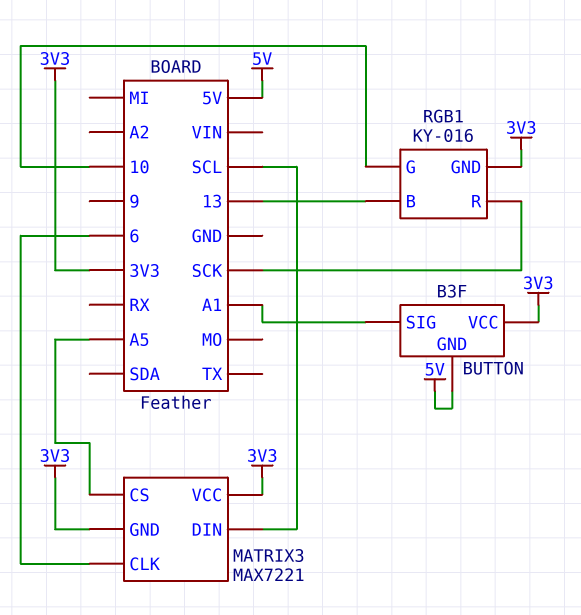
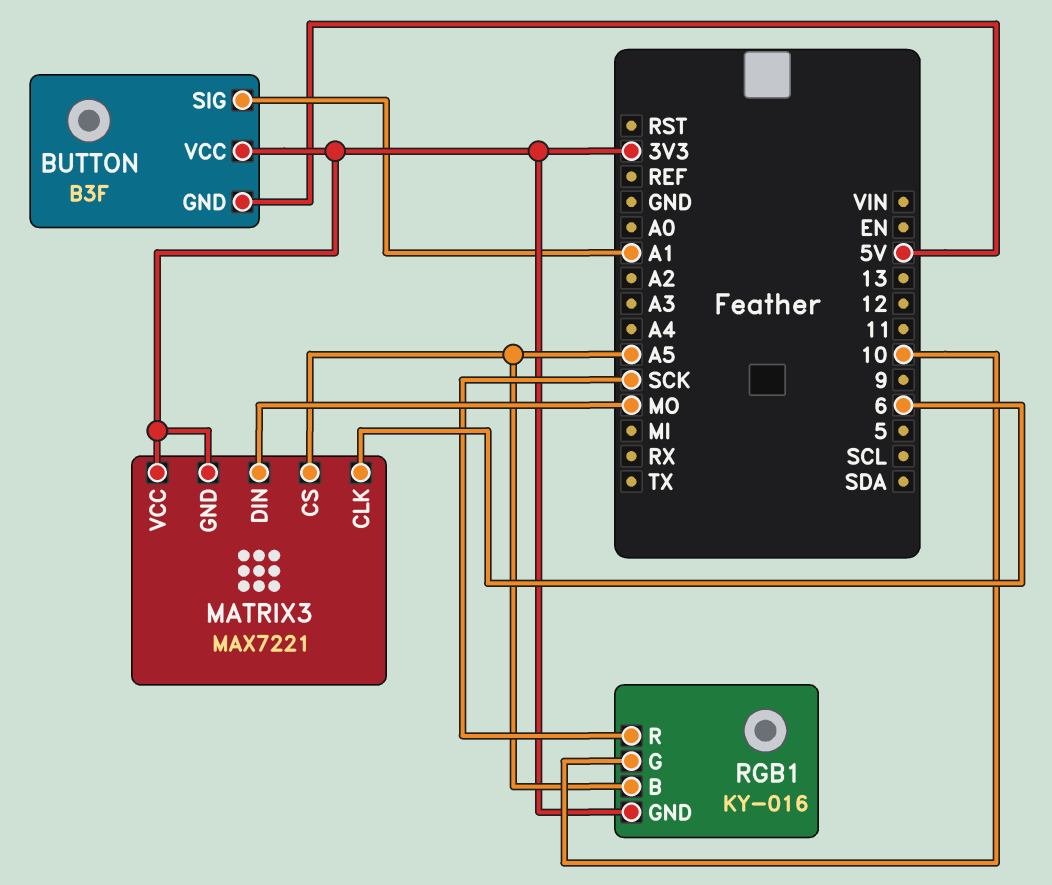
MATRIX3 pin DIN: SCL -> MO
RGB1 pin B: 13 -> A5

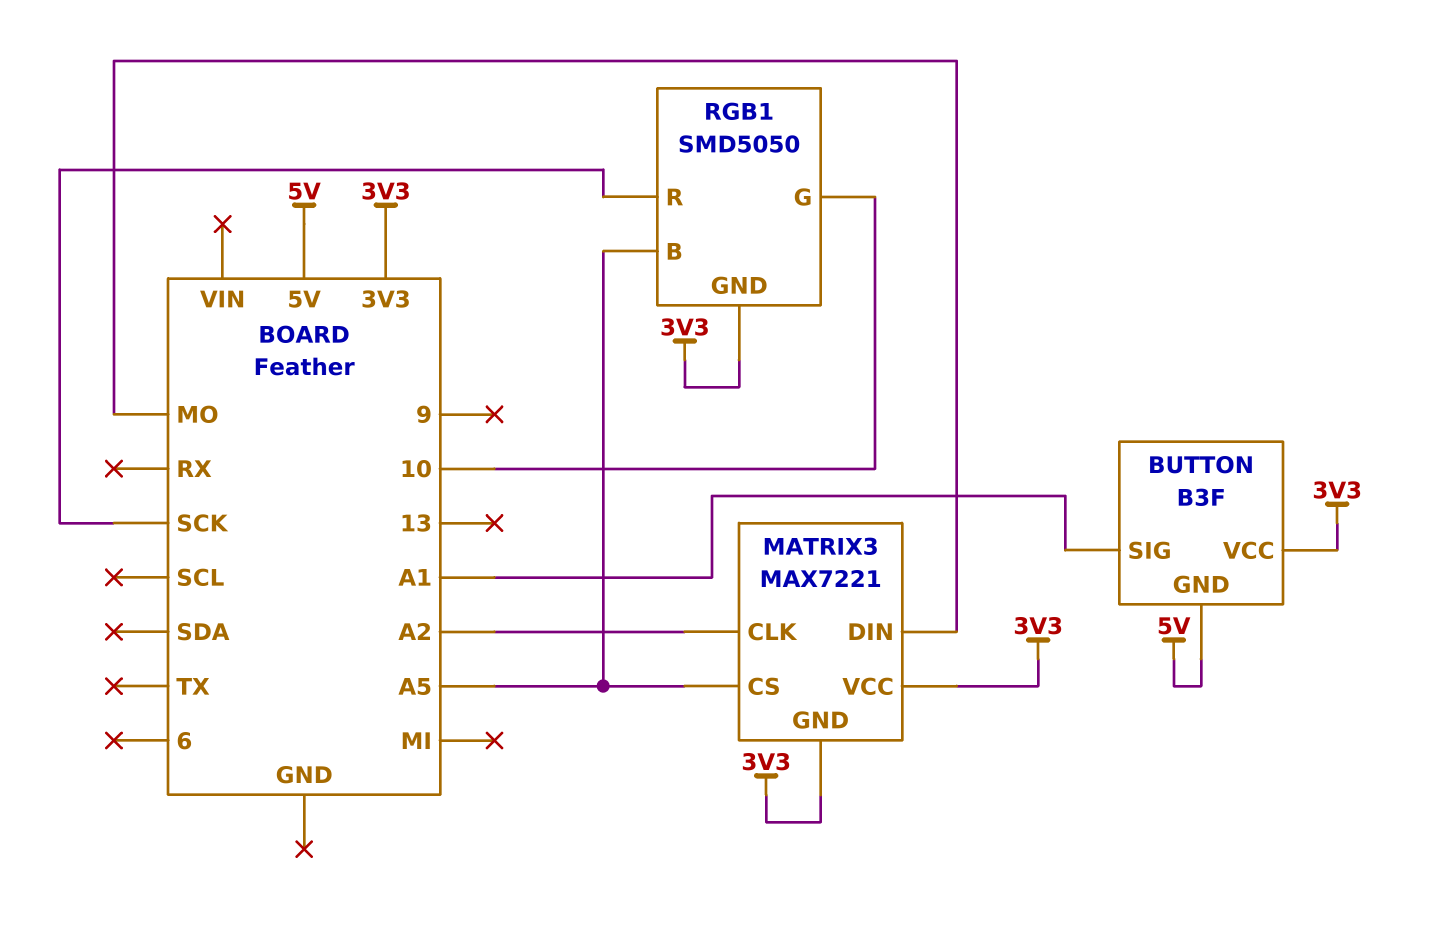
MATRIX3 pin CLK: 6 -> A2
RGB1: KY-016 -> SMD5050

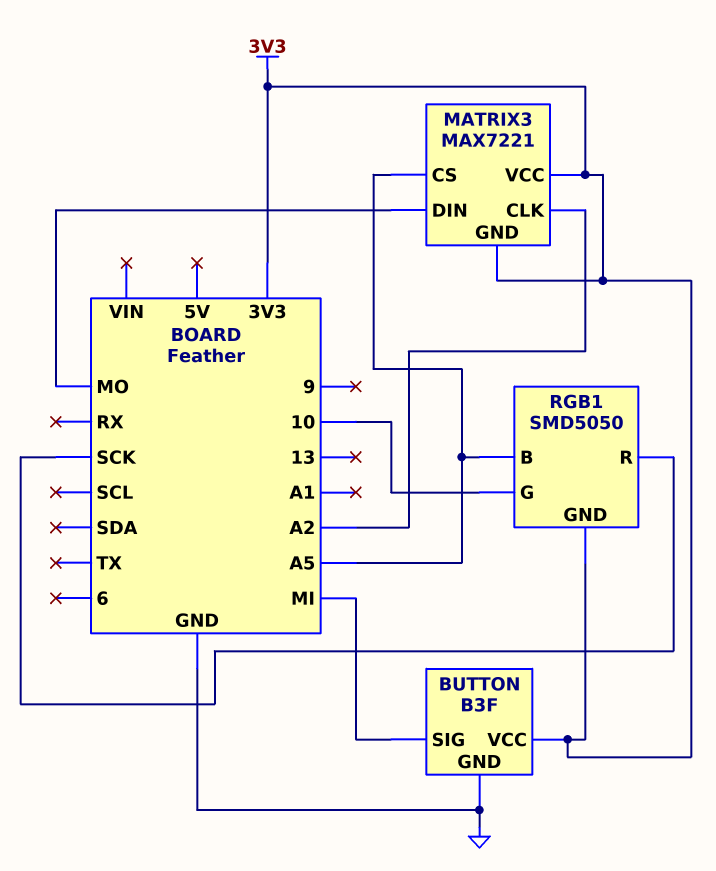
BUTTON pin GND: 5V -> GND
BUTTON pin SIG: A1 -> MI

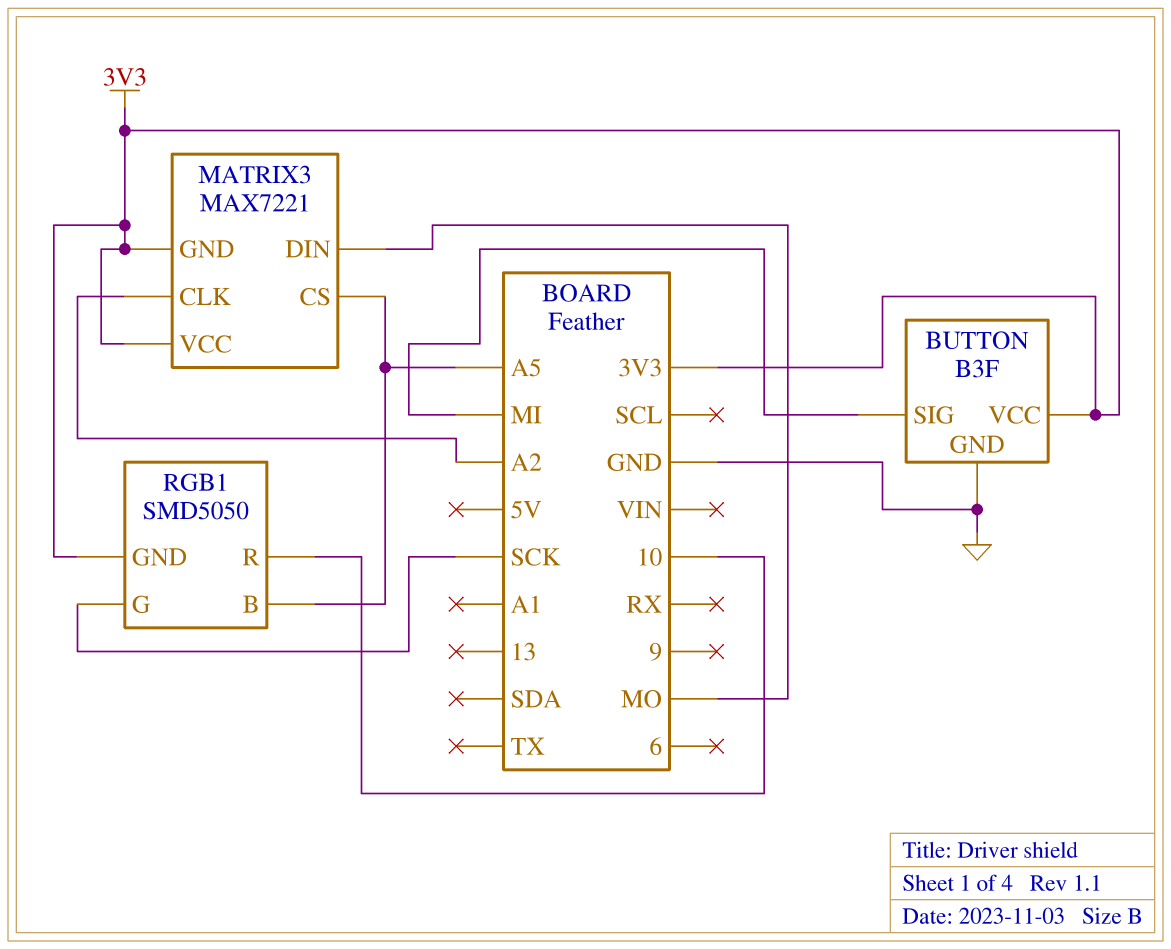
RGB1 pin G: 10 -> SCK
RGB1 pin R: SCK -> 10

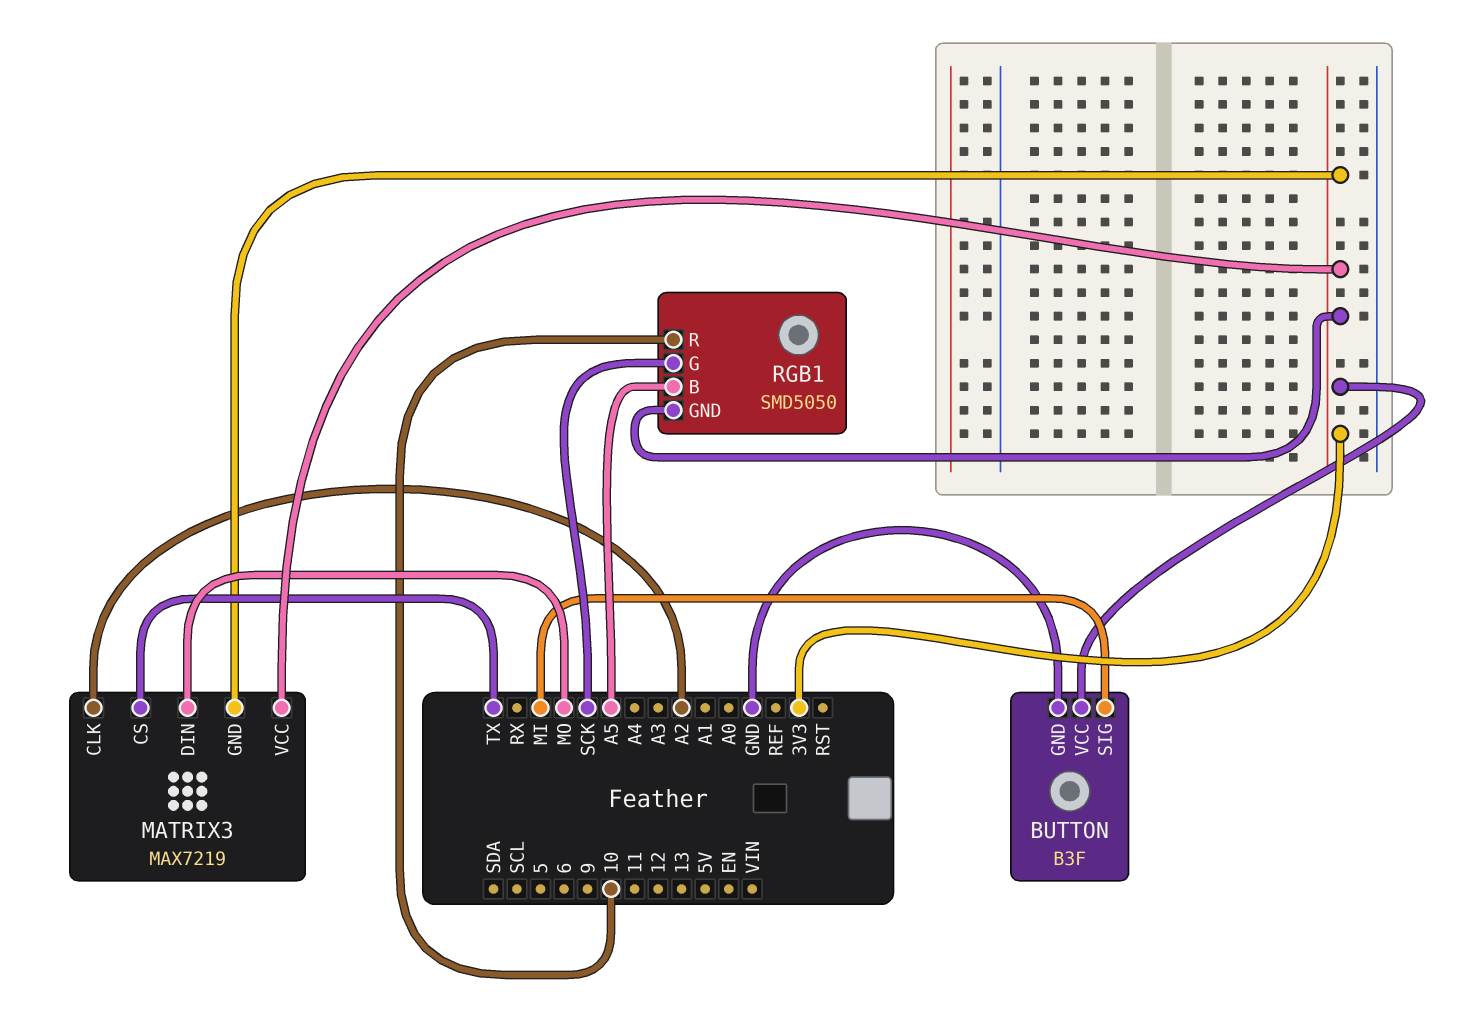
MATRIX3: MAX7221 -> MAX7219
MATRIX3 pin CS: A5 -> TX

